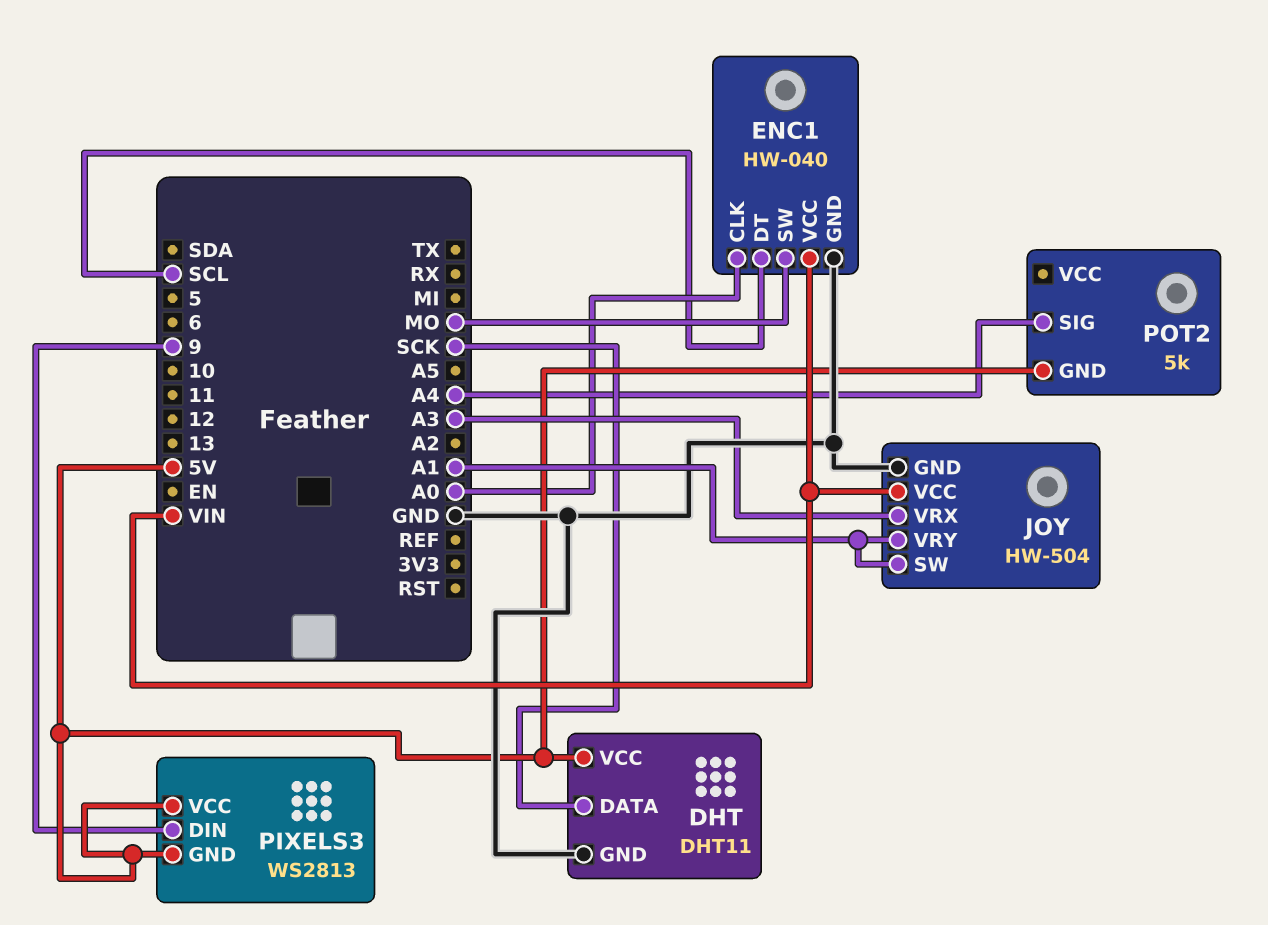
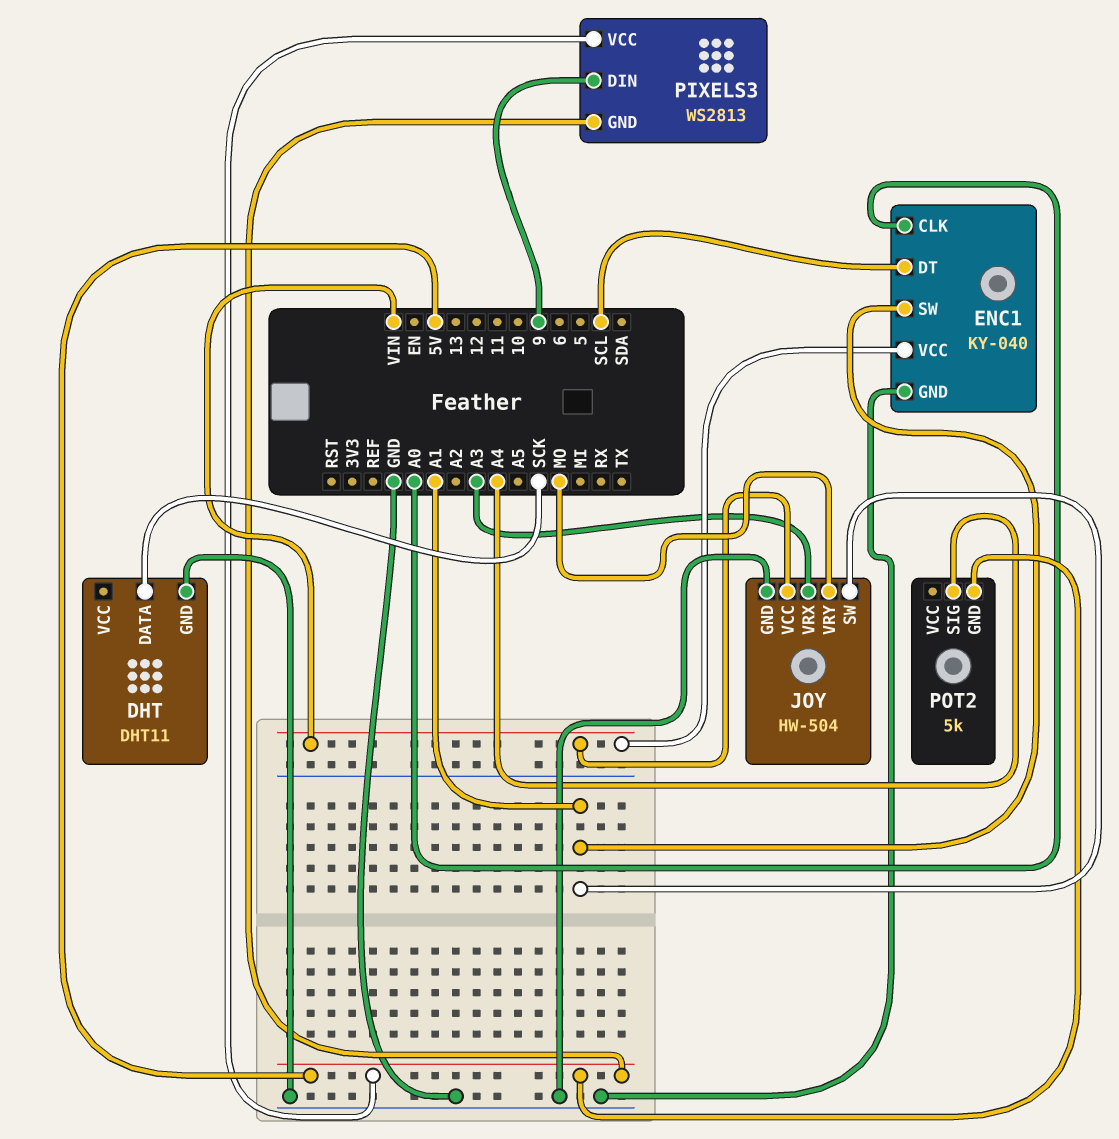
DHT pin VCC: 5V -> none
ENC1: HW-040 -> KY-040
ENC1 pin SW: MO -> A1
JOY pin VRY: A1 -> MO

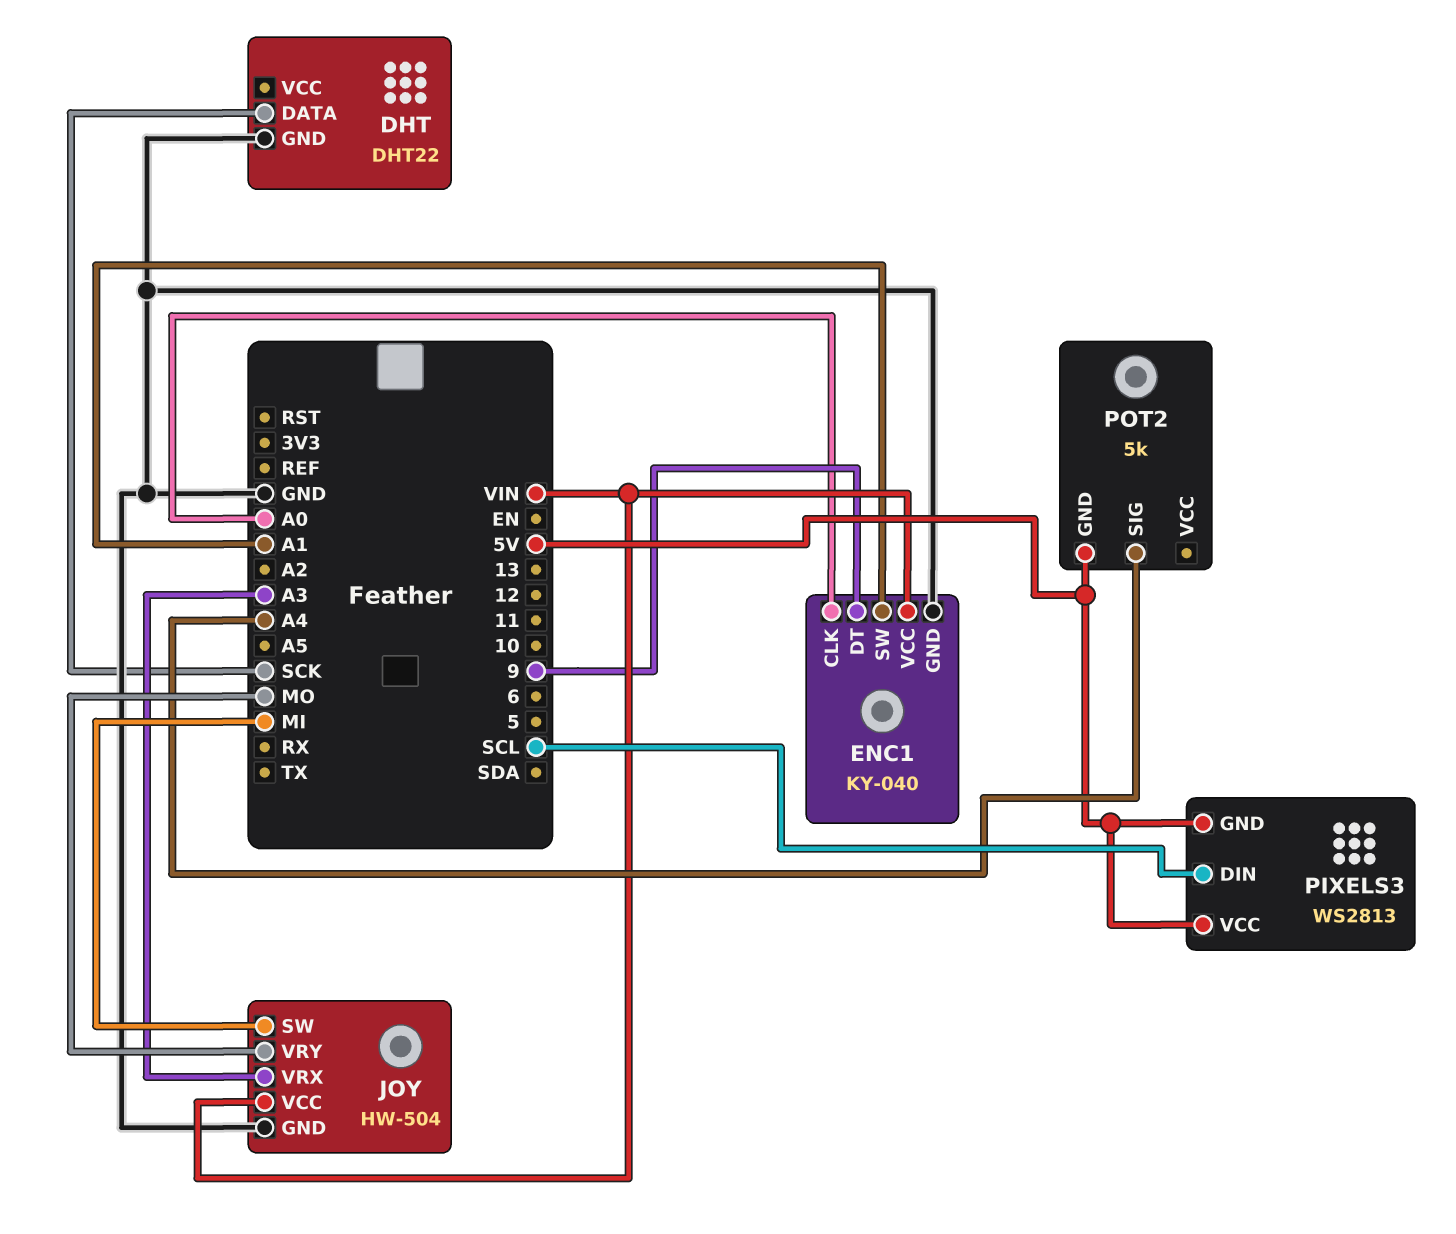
DHT: DHT11 -> DHT22
ENC1 pin DT: SCL -> 9
JOY pin SW: A1 -> MI
PIXELS3 pin DIN: 9 -> SCL

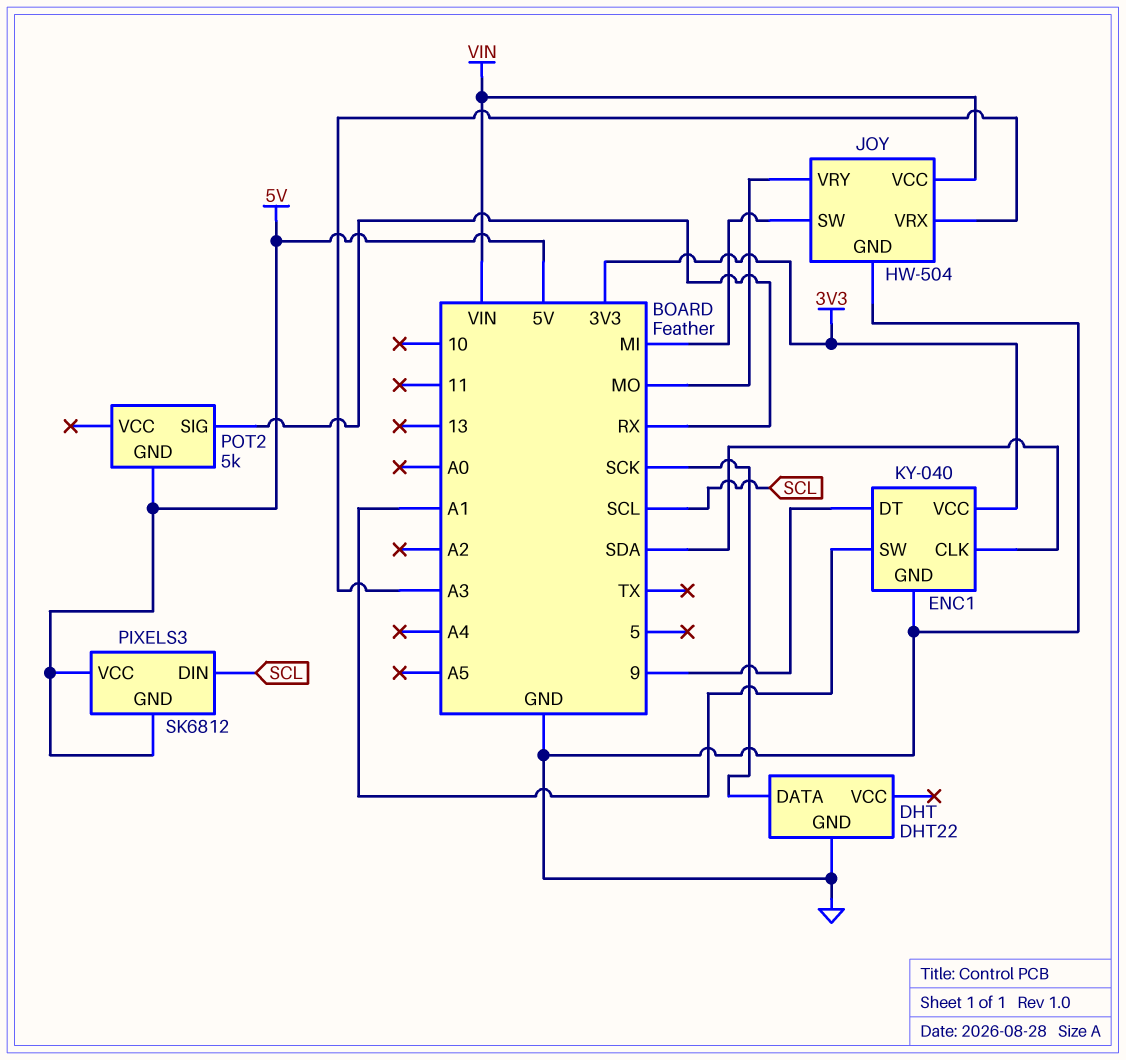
ENC1 pin CLK: A0 -> SDA
ENC1 pin VCC: VIN -> 3V3
PIXELS3: WS2813 -> SK6812
POT2 pin SIG: A4 -> RX

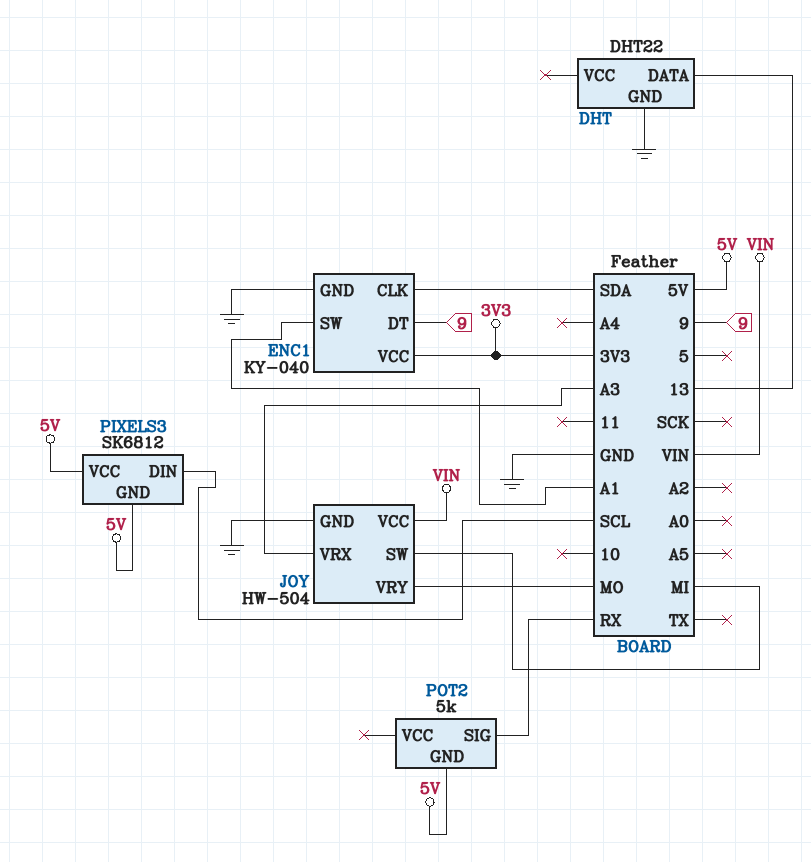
DHT pin DATA: SCK -> 13

